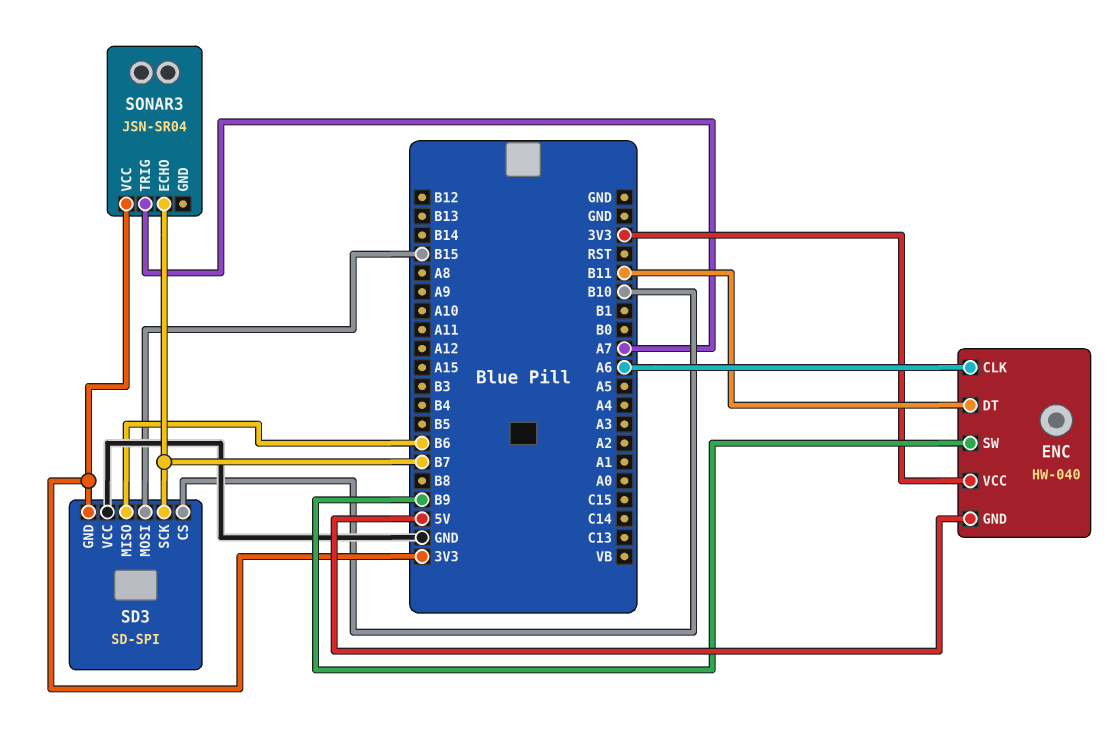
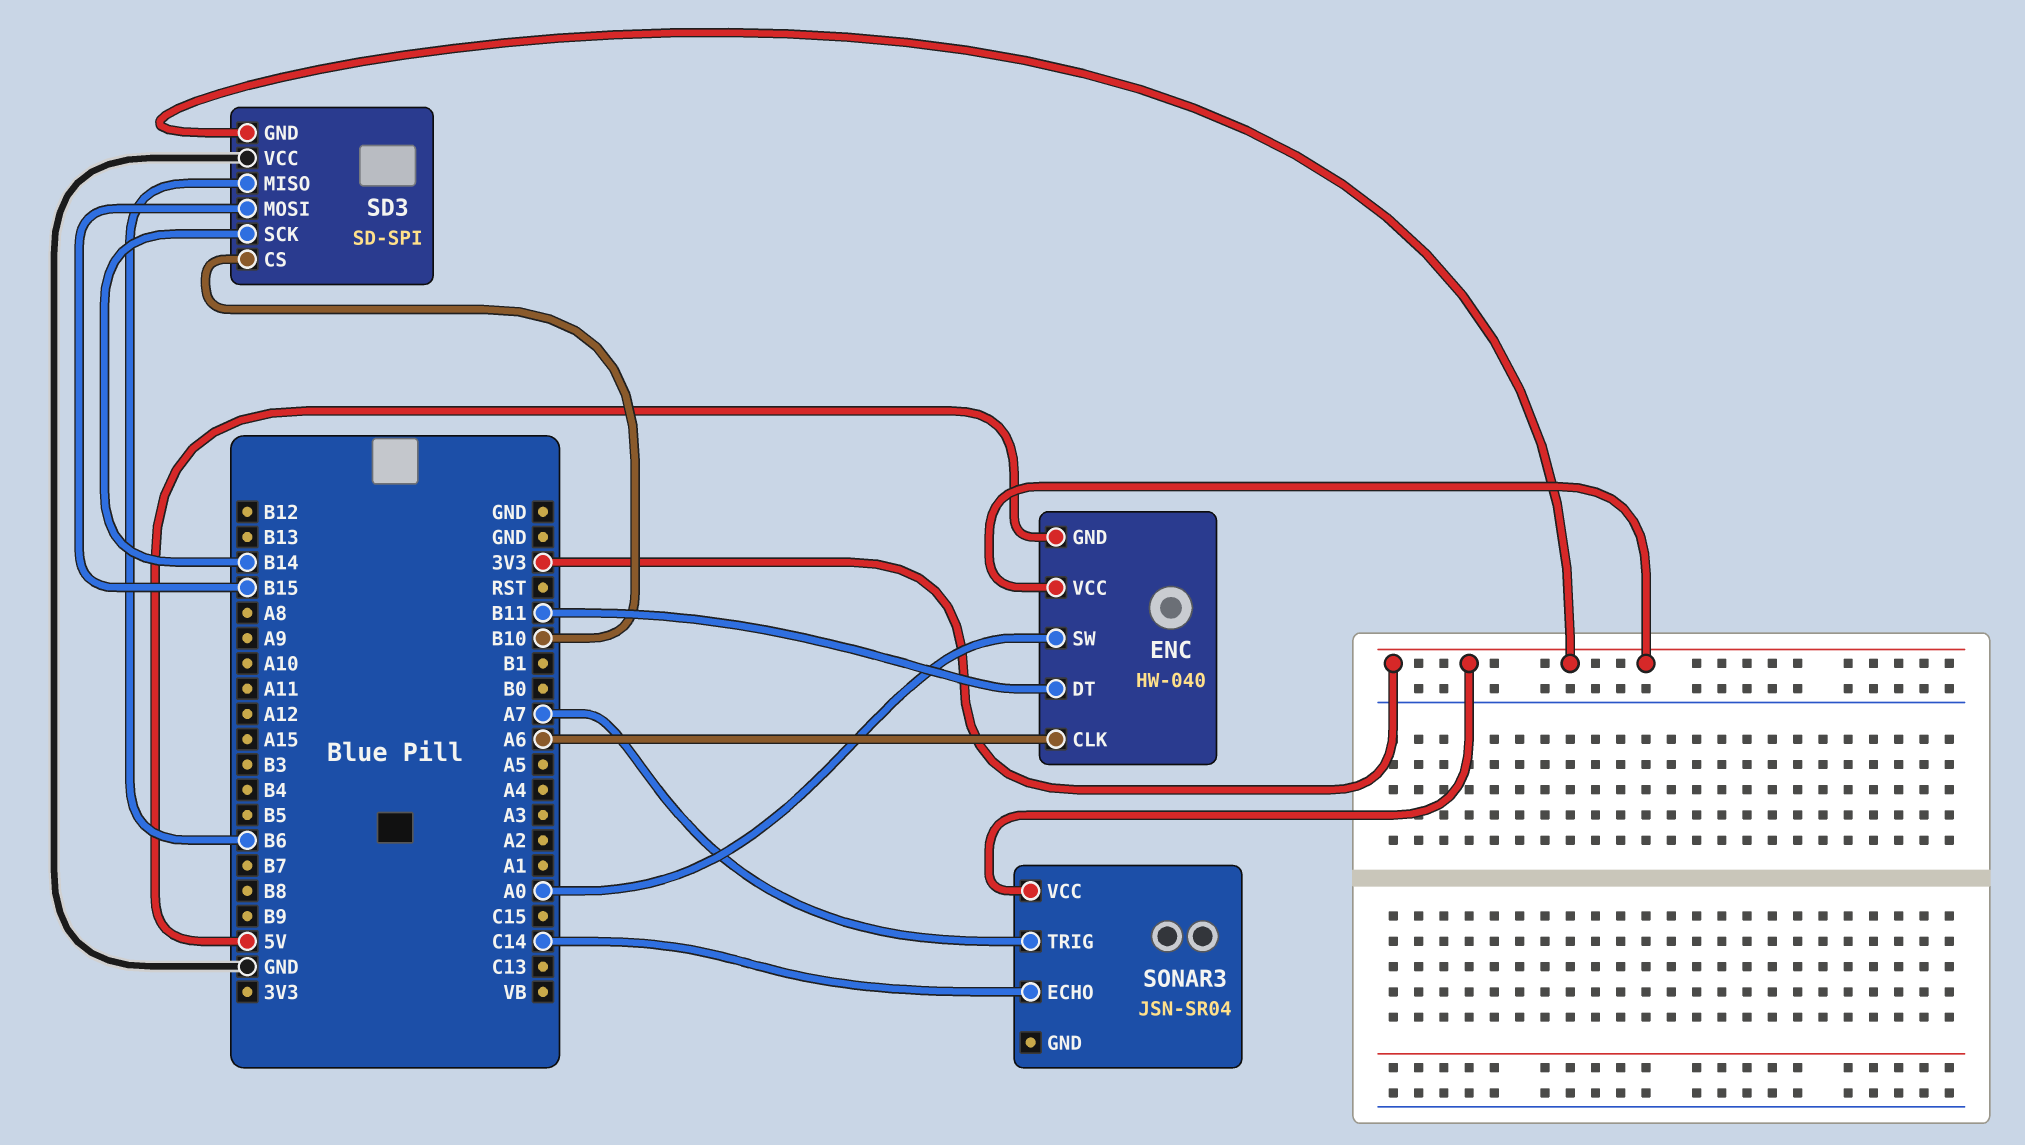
ENC pin SW: B9 -> A0
SD3 pin SCK: B7 -> B14
SONAR3 pin ECHO: B7 -> C14

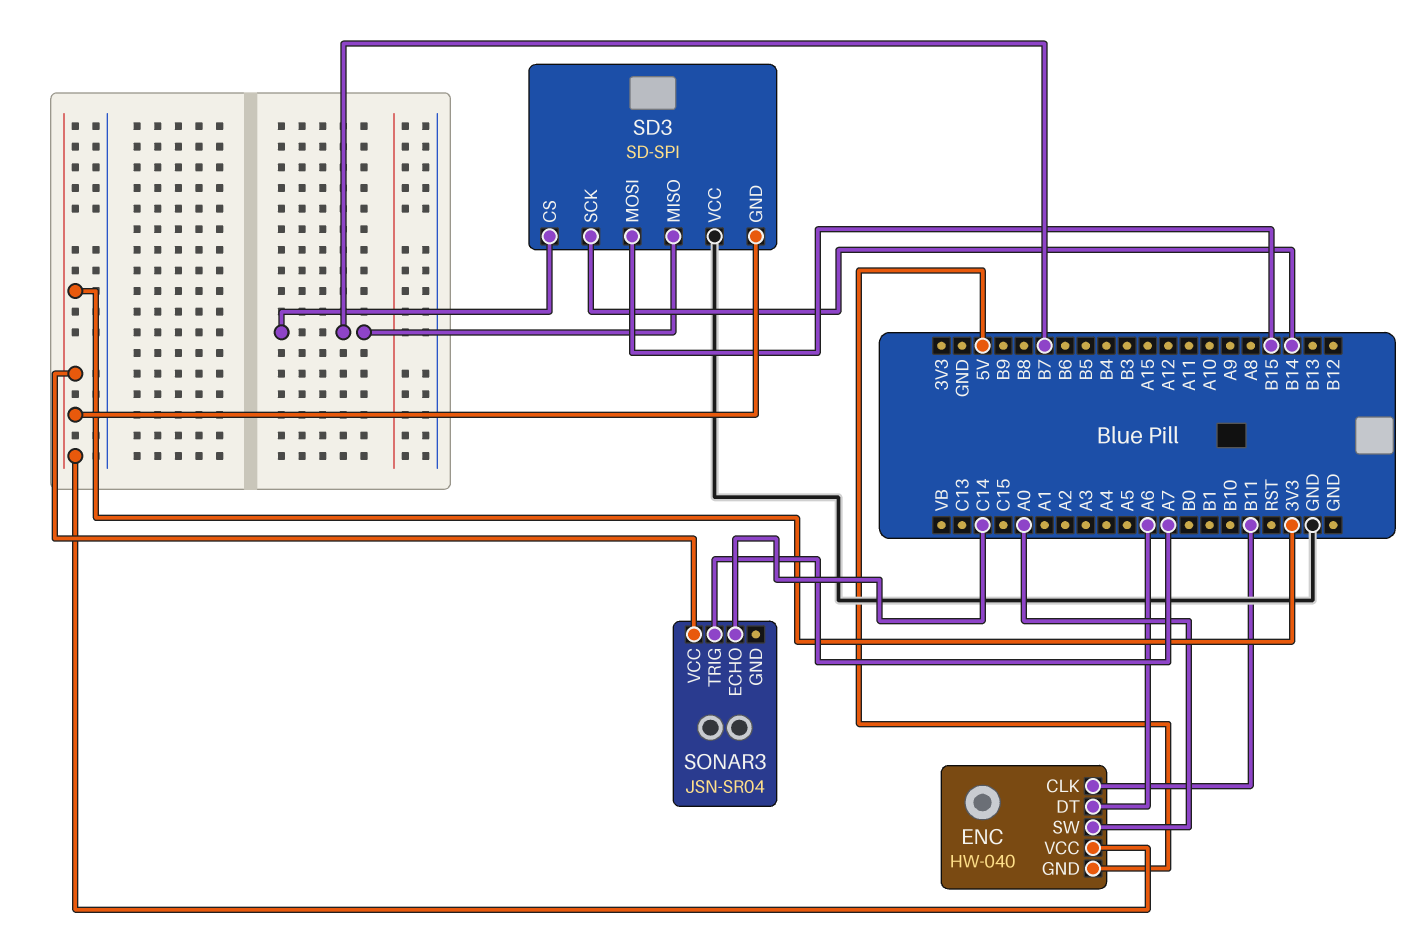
ENC pin CLK: A6 -> B11
ENC pin DT: B11 -> A6
SD3 pin CS: B10 -> B7
SD3 pin MISO: B6 -> B7

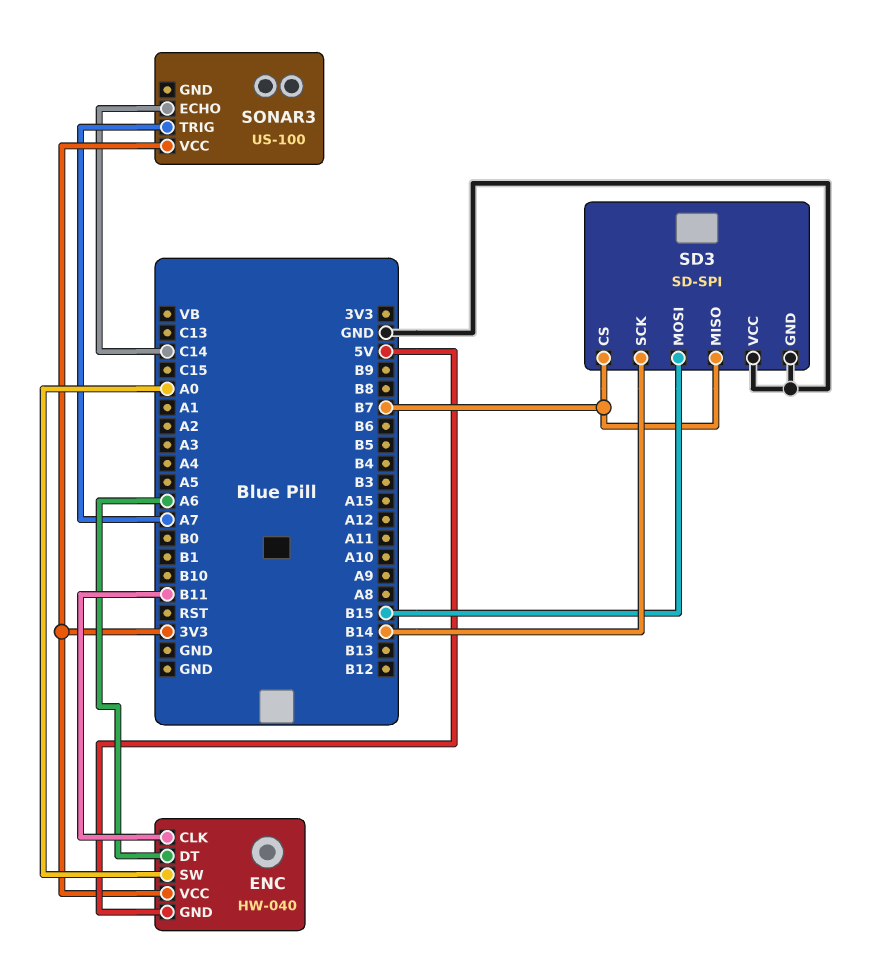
SD3 pin GND: 3V3 -> GND
SONAR3: JSN-SR04 -> US-100

